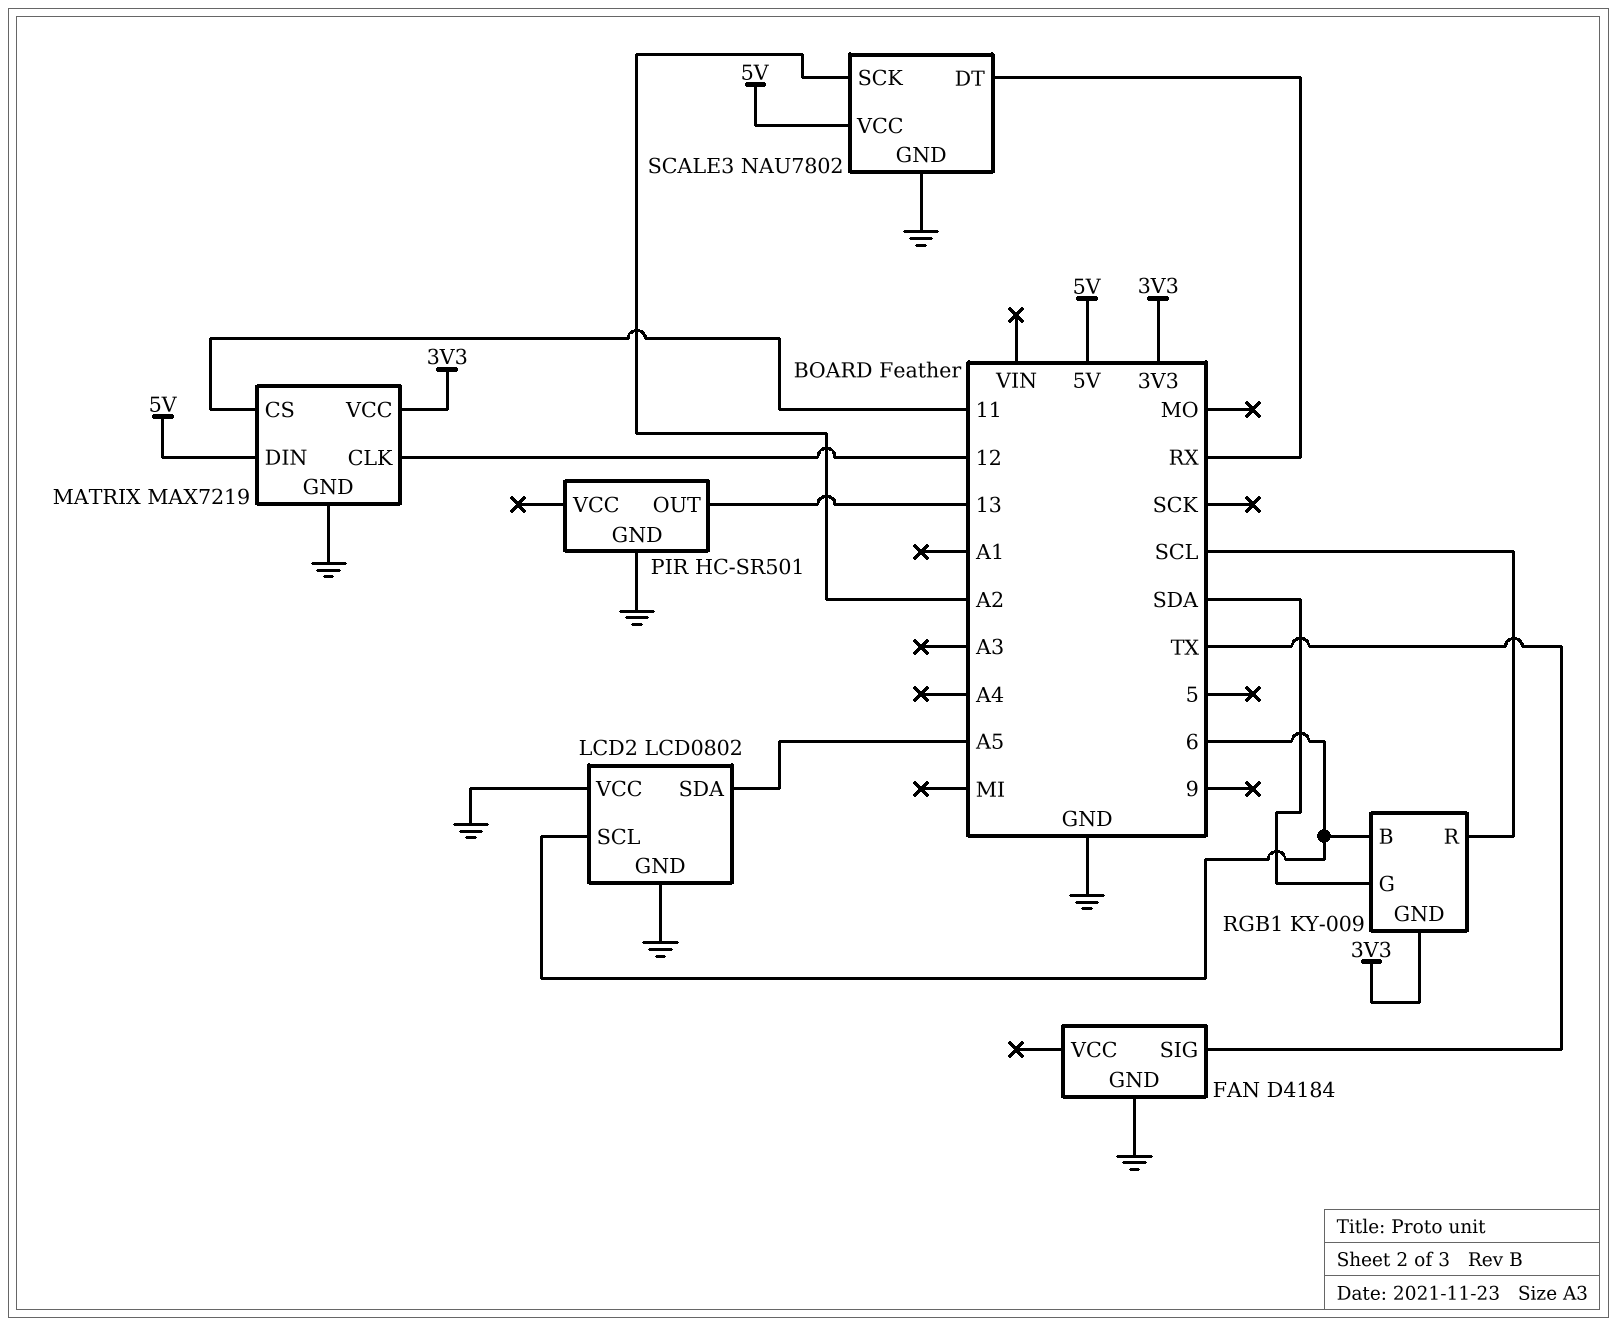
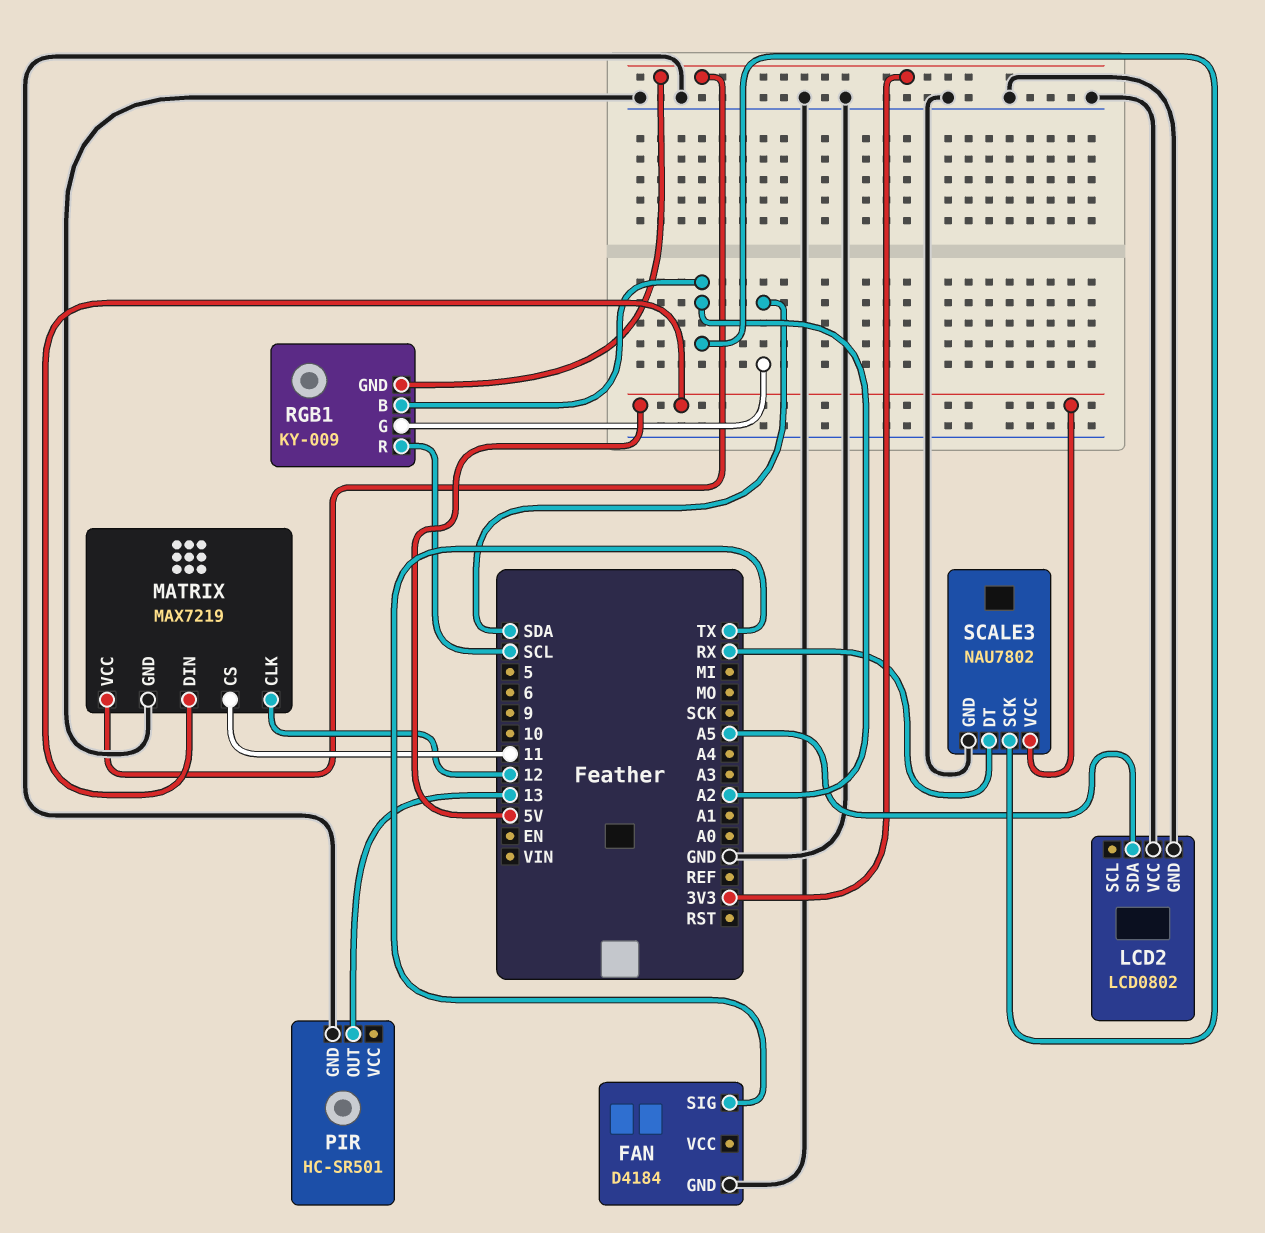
LCD2 pin SCL: 6 -> none
RGB1 pin B: 6 -> A2

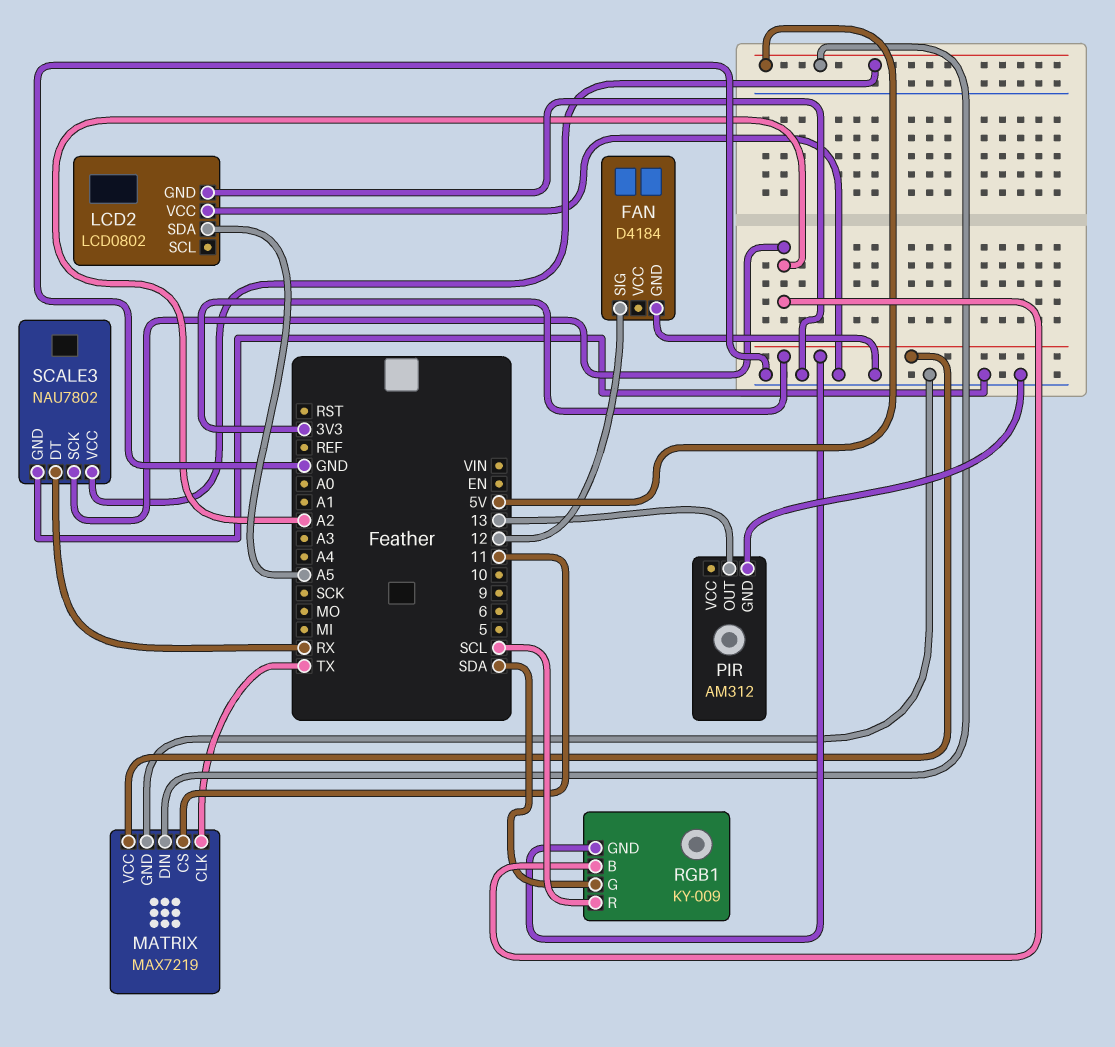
FAN pin SIG: TX -> 12
MATRIX pin CLK: 12 -> TX
PIR: HC-SR501 -> AM312

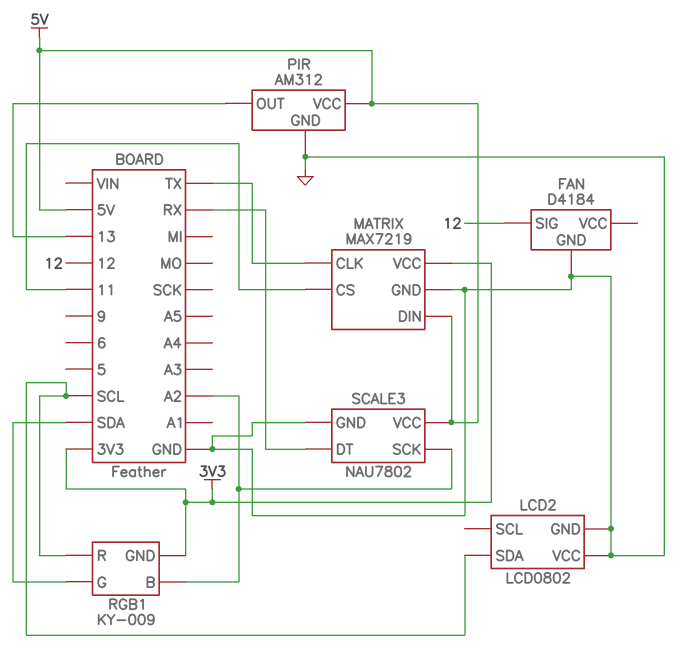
LCD2 pin SDA: A5 -> SCL
PIR pin VCC: none -> 5V

